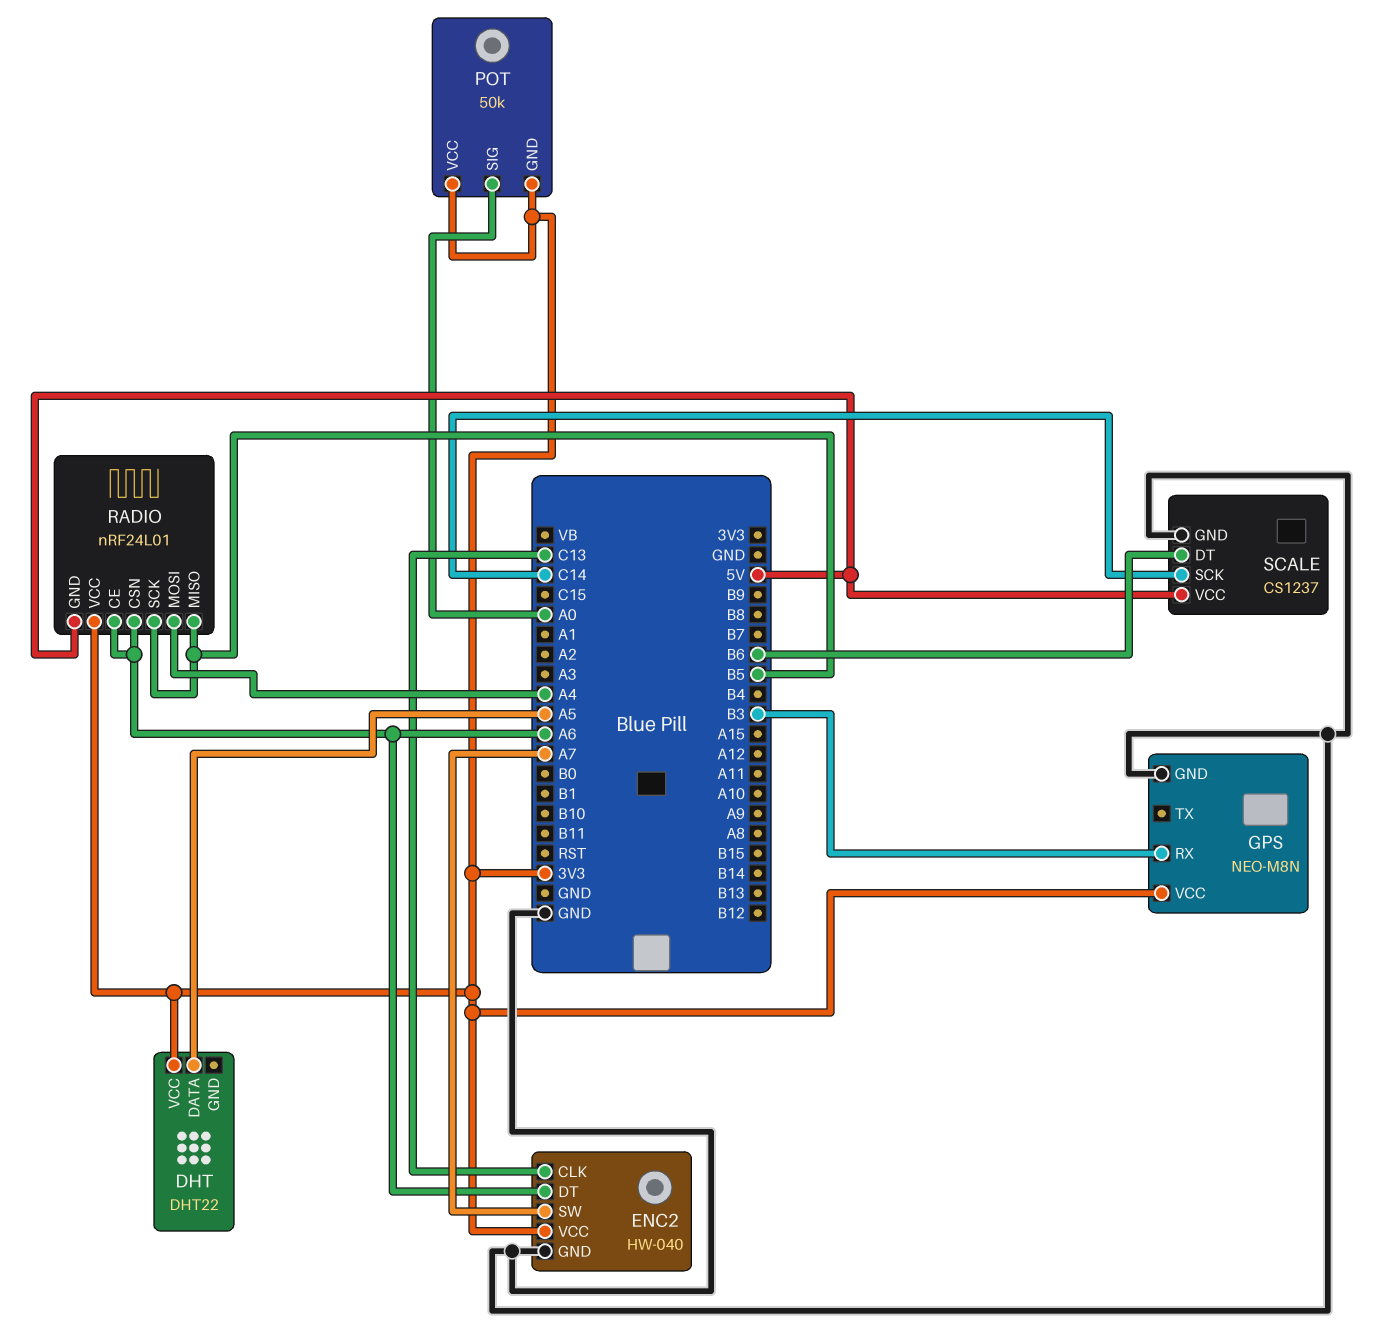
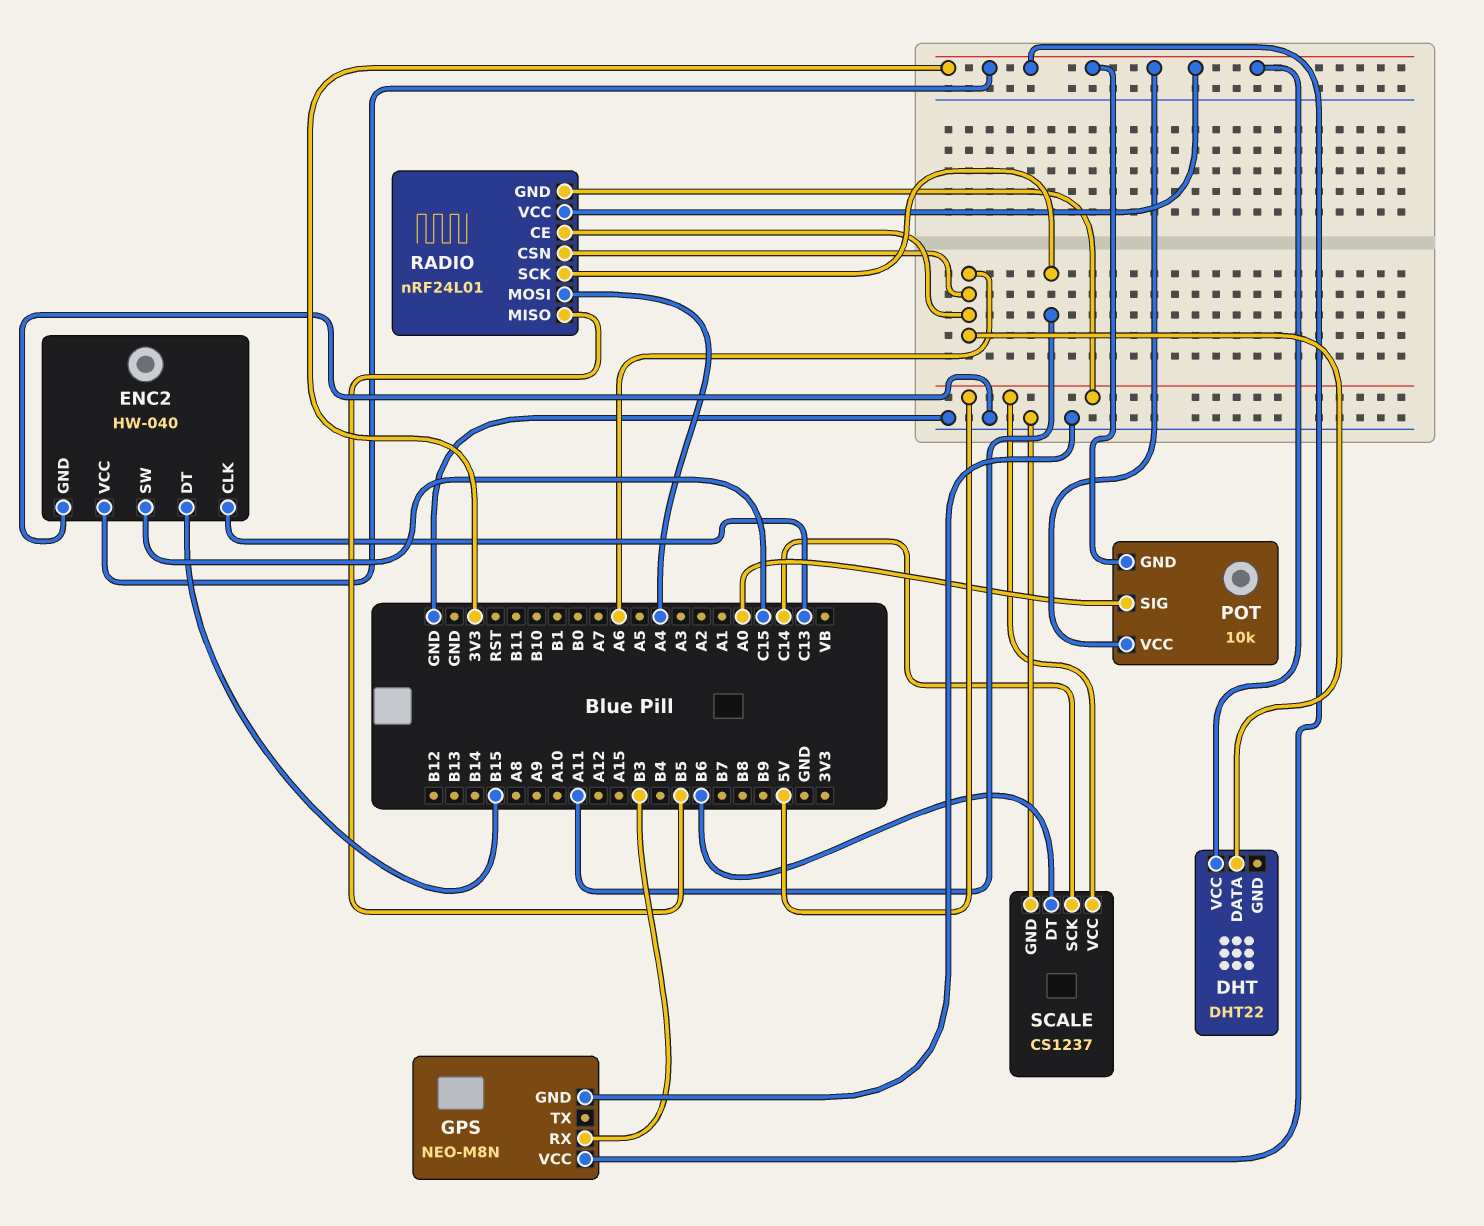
DHT pin DATA: A5 -> A6
ENC2 pin DT: A6 -> B15
ENC2 pin SW: A7 -> C15
POT: 50k -> 10k
RADIO pin SCK: B5 -> A11

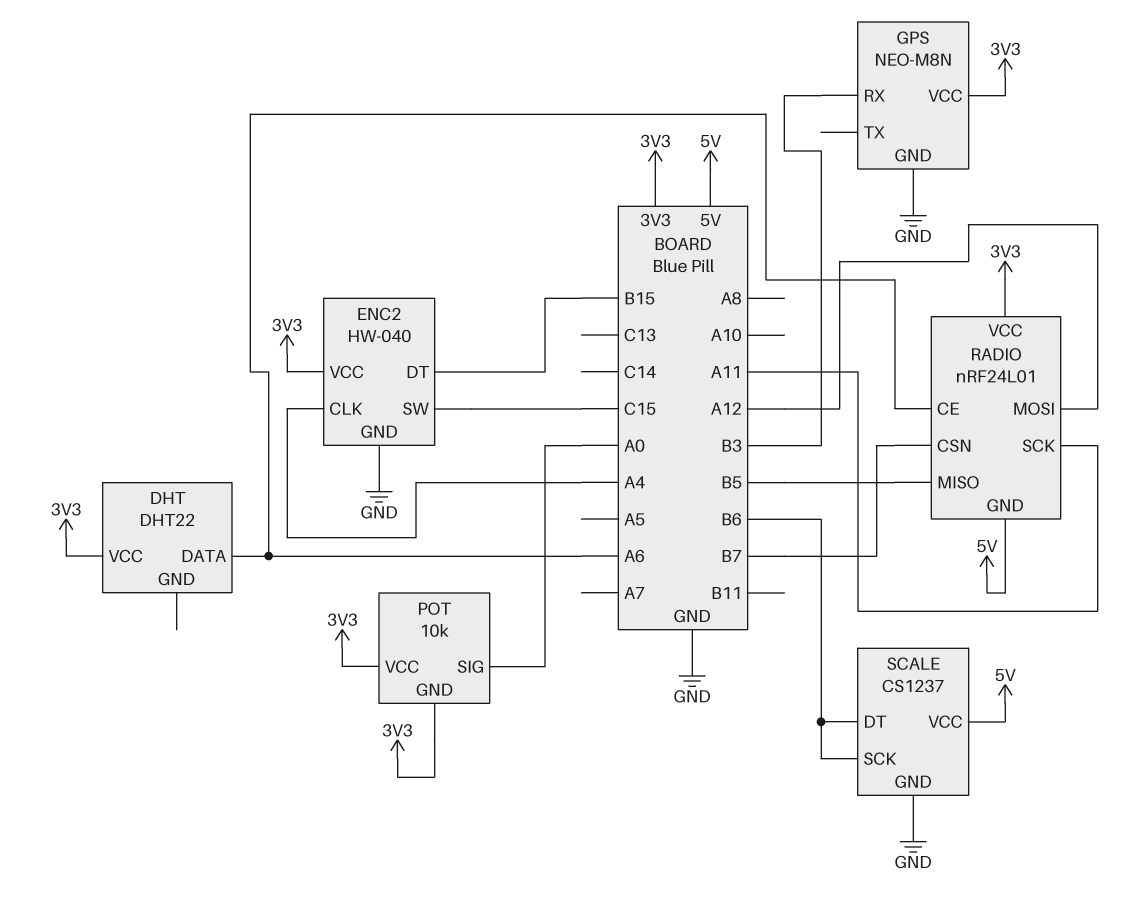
ENC2 pin CLK: C13 -> A4
RADIO pin CSN: A6 -> B7
RADIO pin MOSI: A4 -> A12
SCALE pin SCK: C14 -> B6

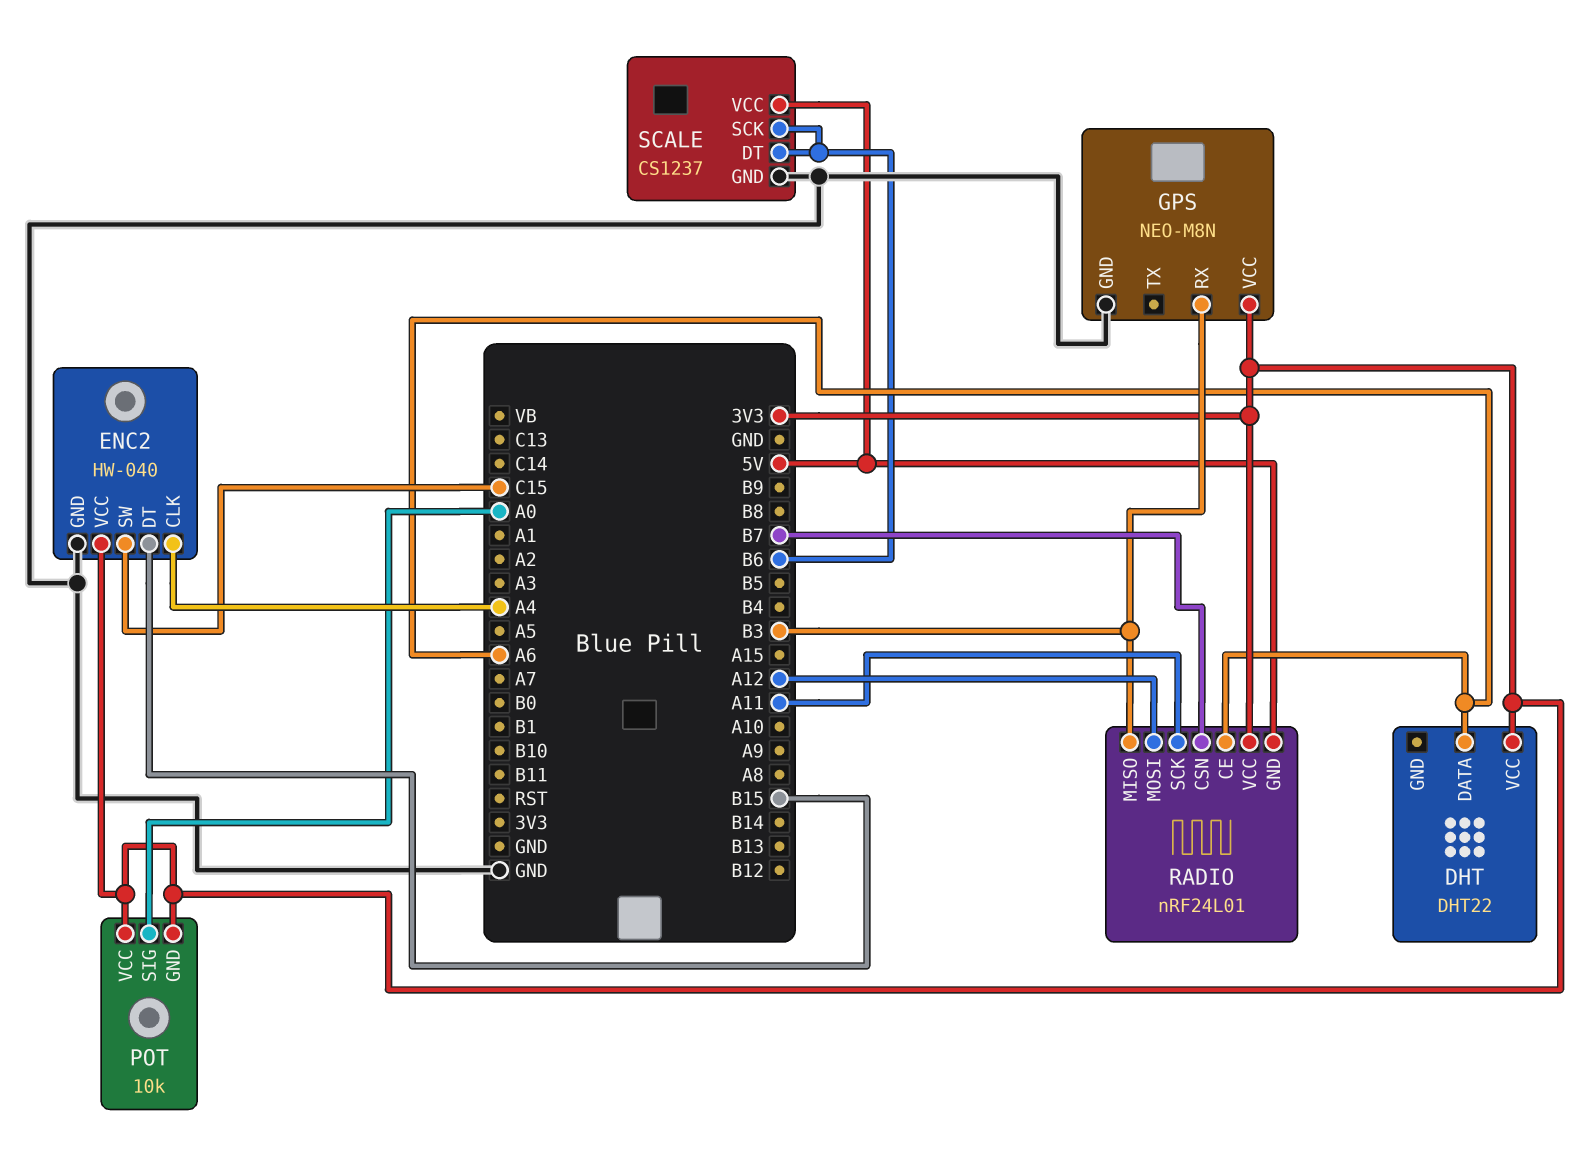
RADIO pin MISO: B5 -> B3

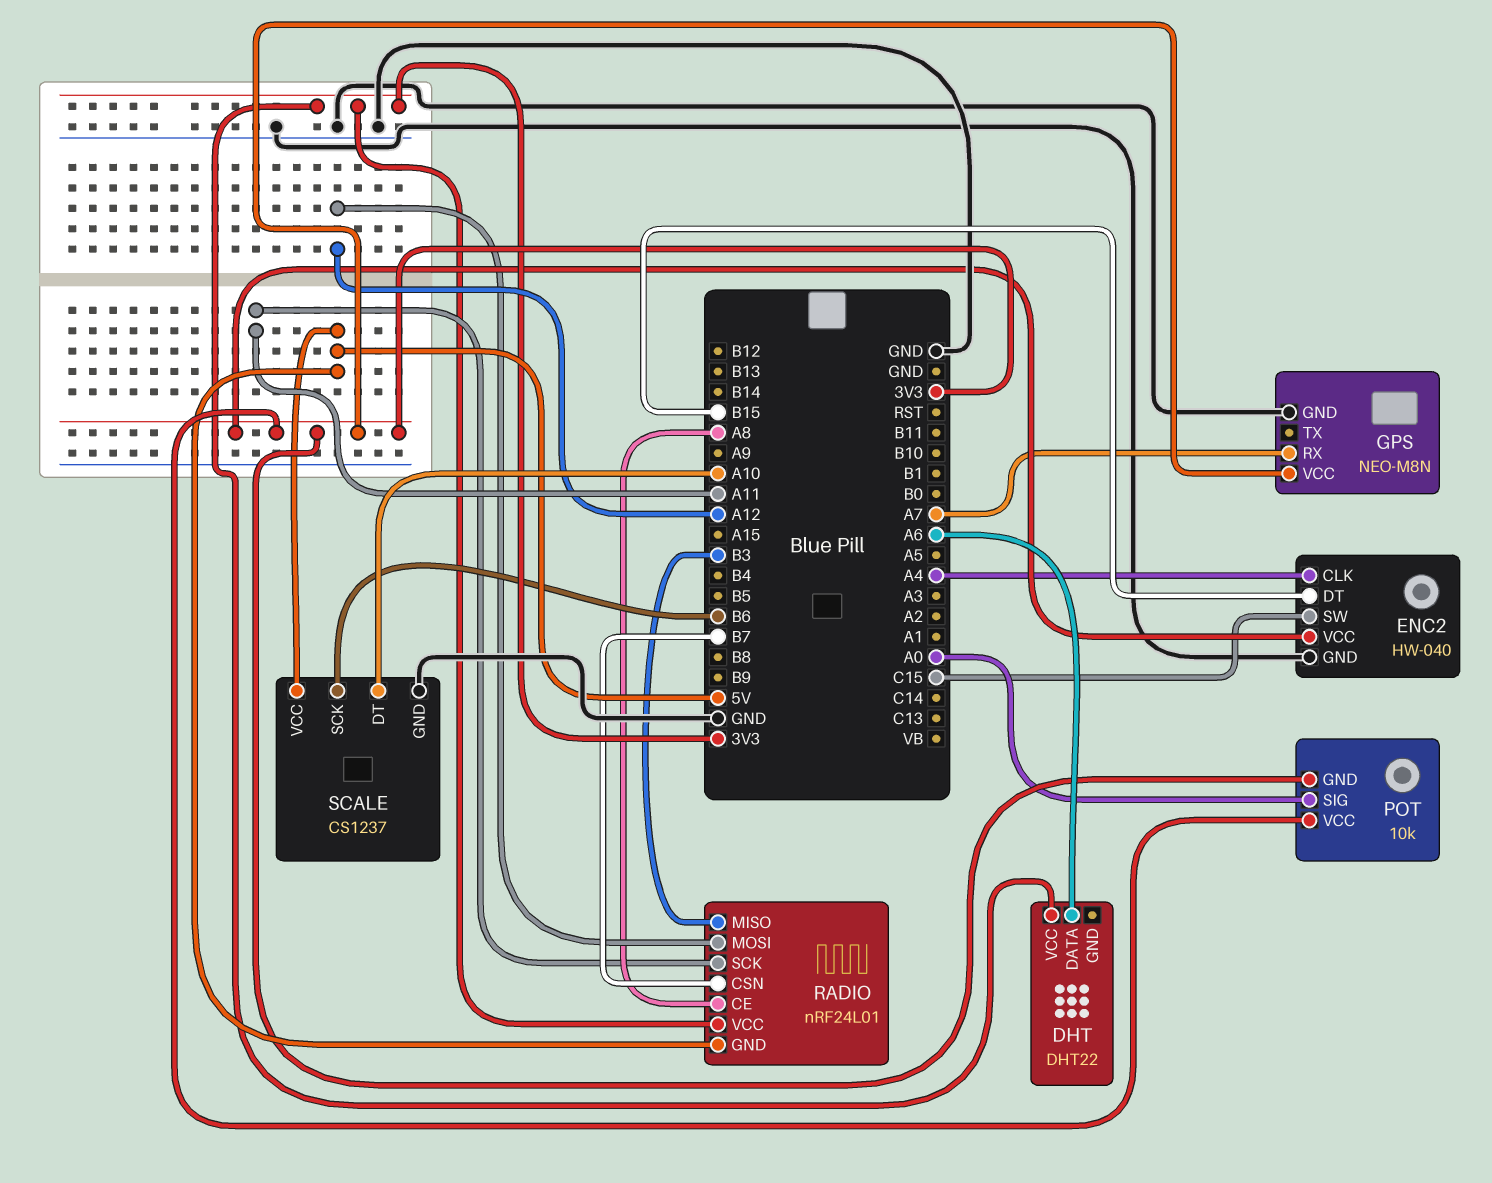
GPS pin RX: B3 -> A7
RADIO pin CE: A6 -> A8
SCALE pin DT: B6 -> A10

